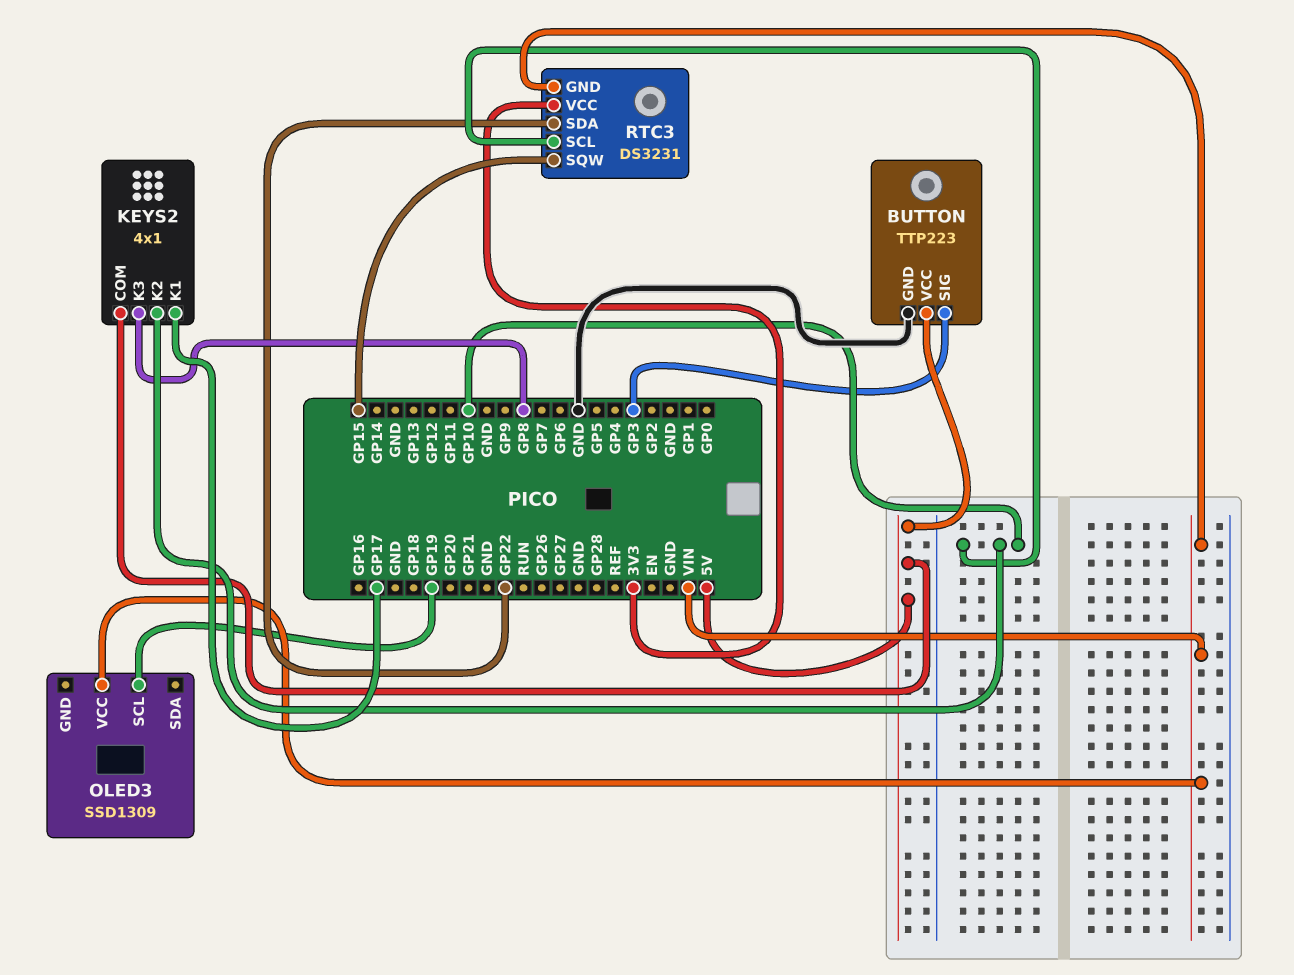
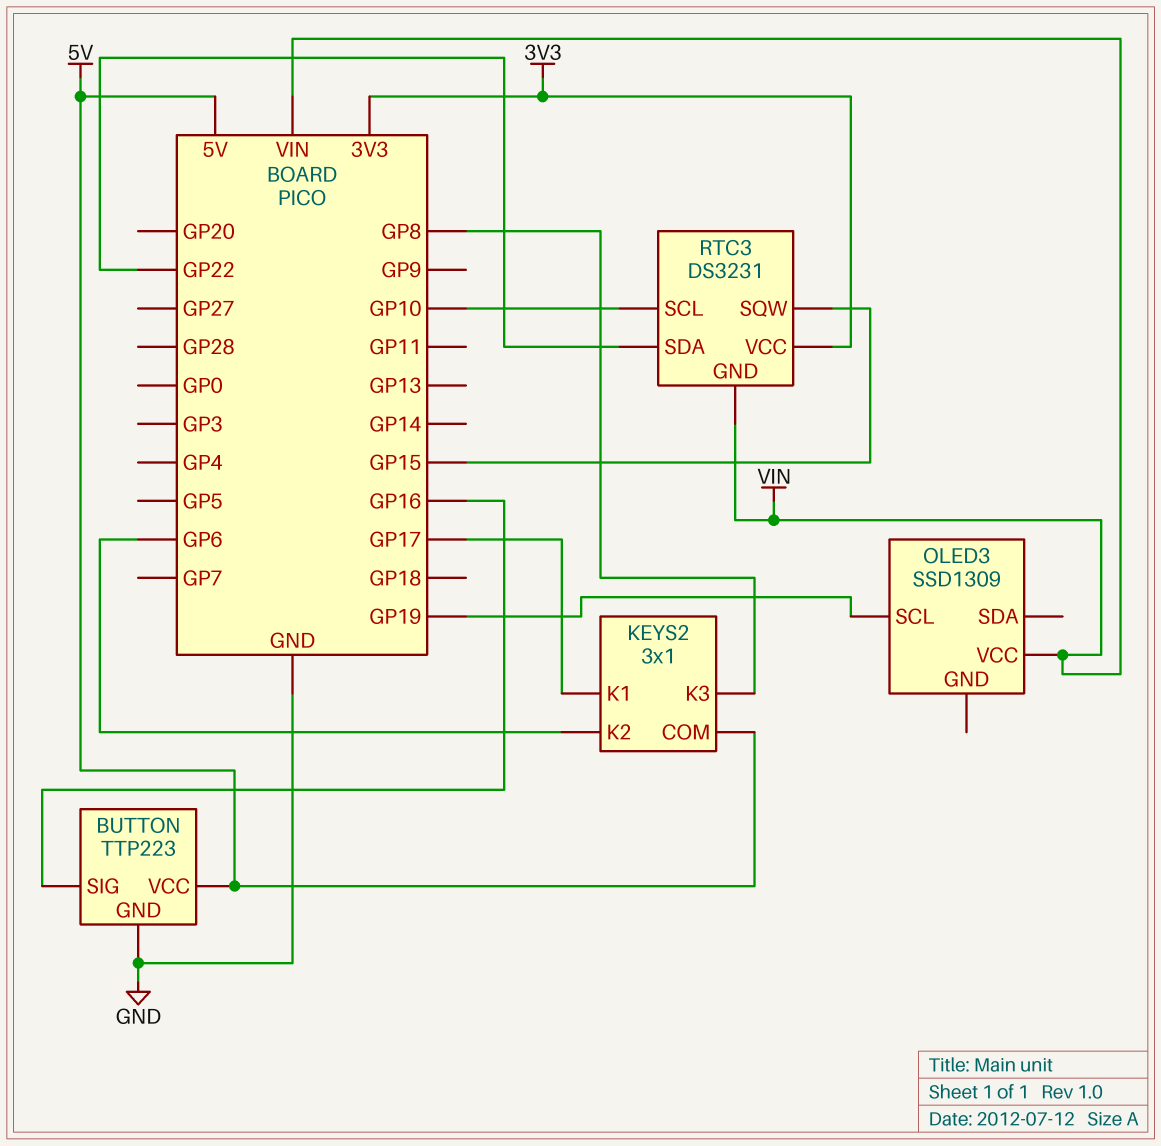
BUTTON pin SIG: GP3 -> GP16
KEYS2: 4x1 -> 3x1
KEYS2 pin K2: GP10 -> GP6

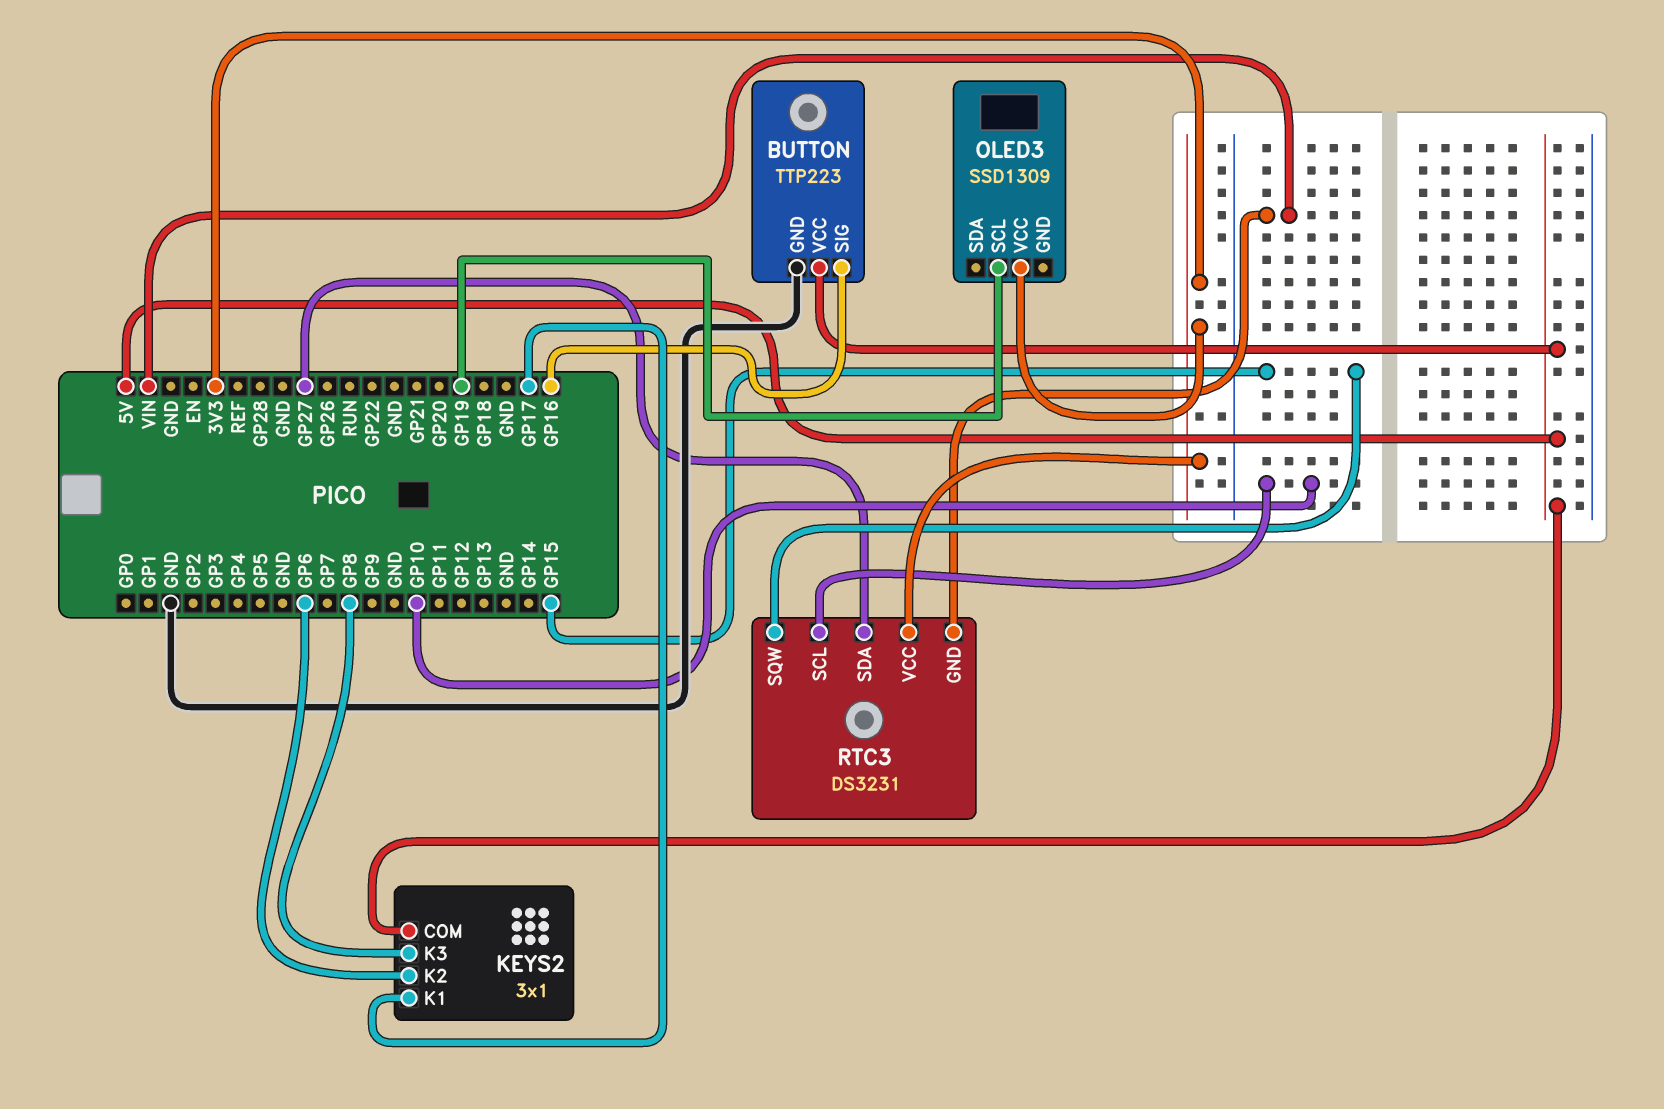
OLED3 pin VCC: VIN -> 3V3
RTC3 pin SDA: GP22 -> GP27

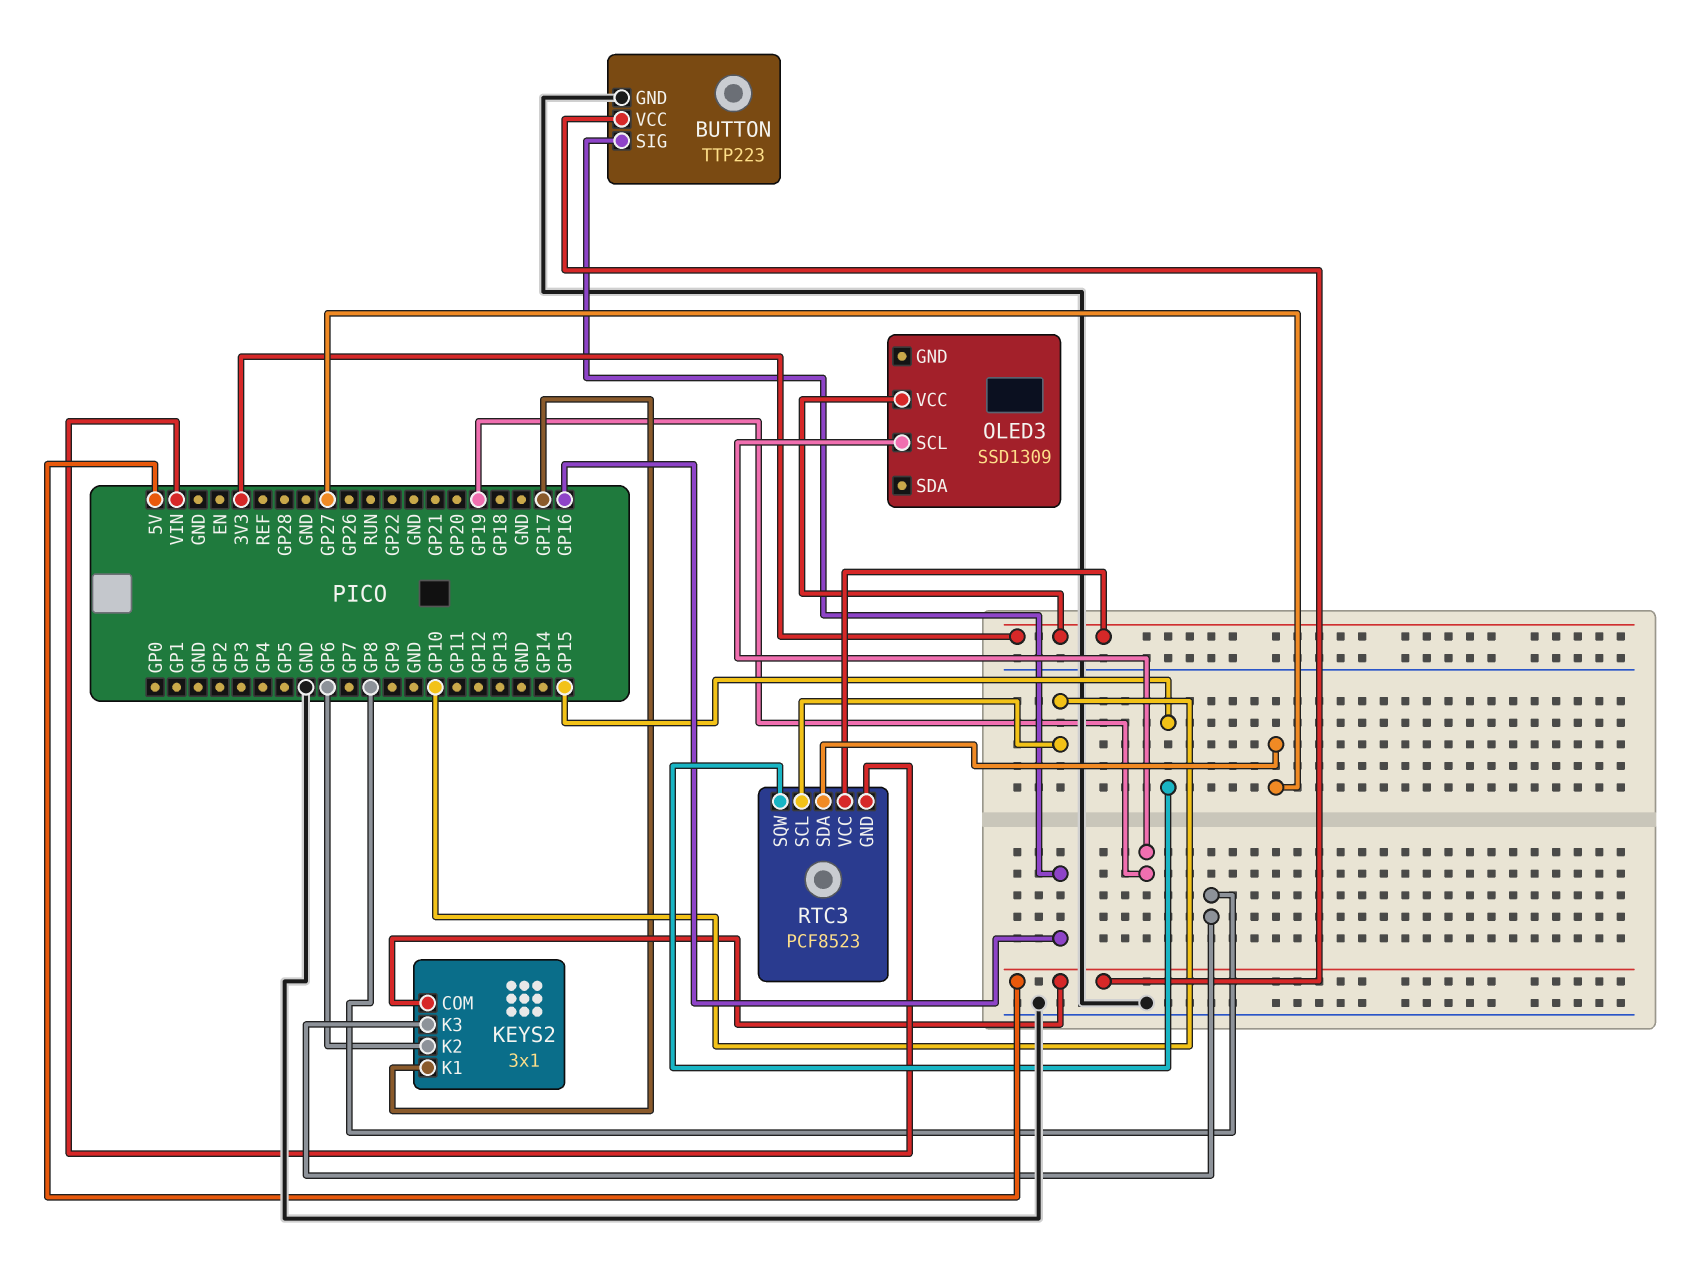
RTC3: DS3231 -> PCF8523

